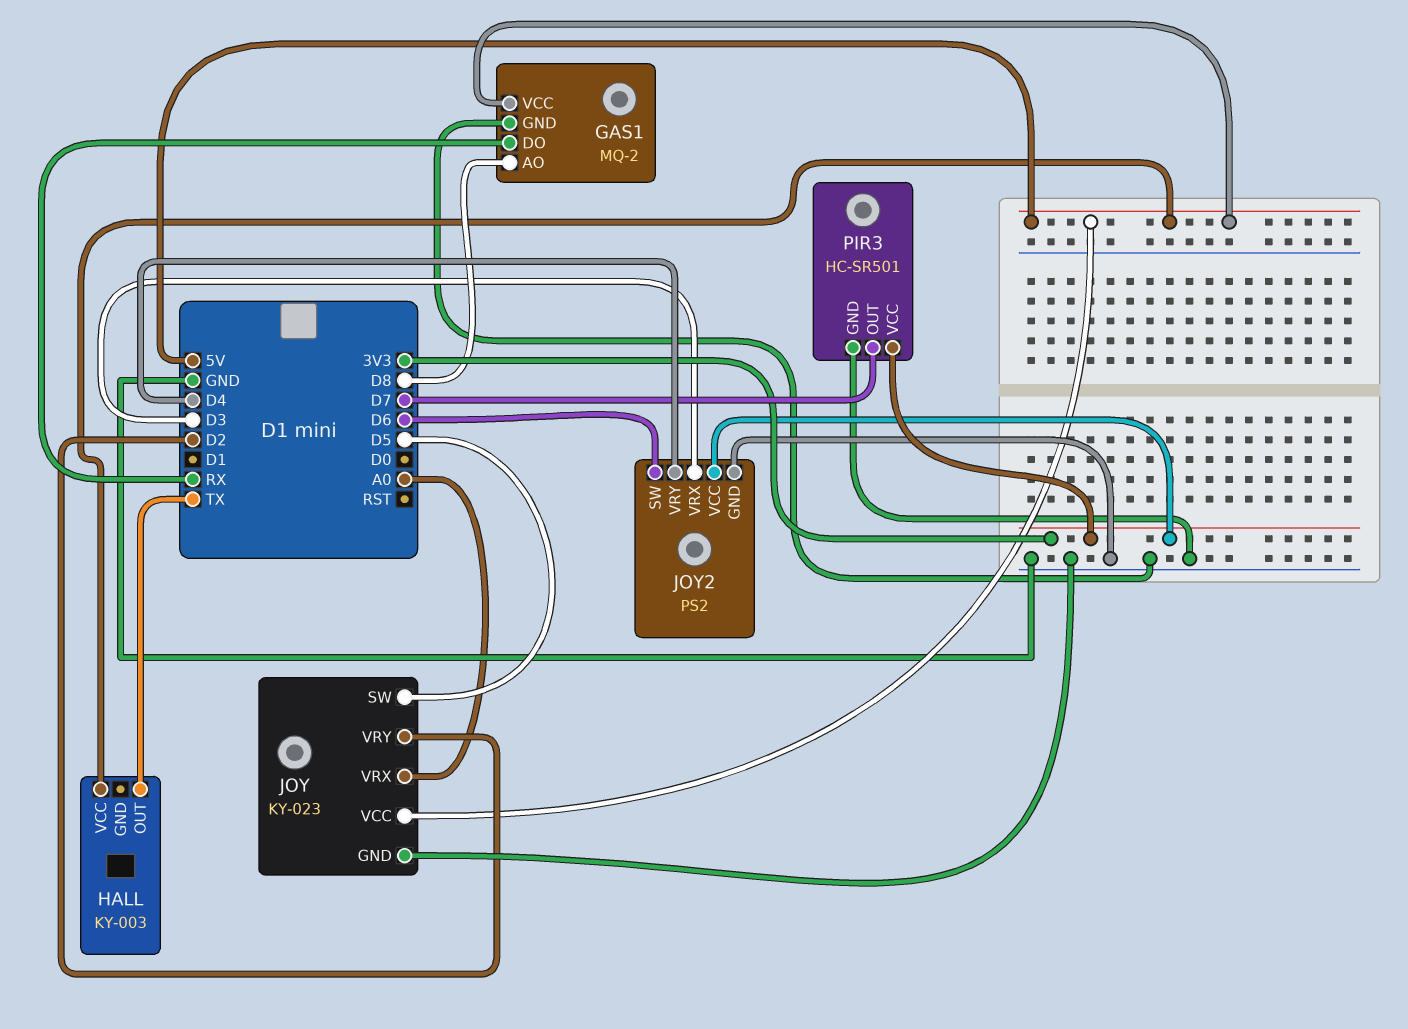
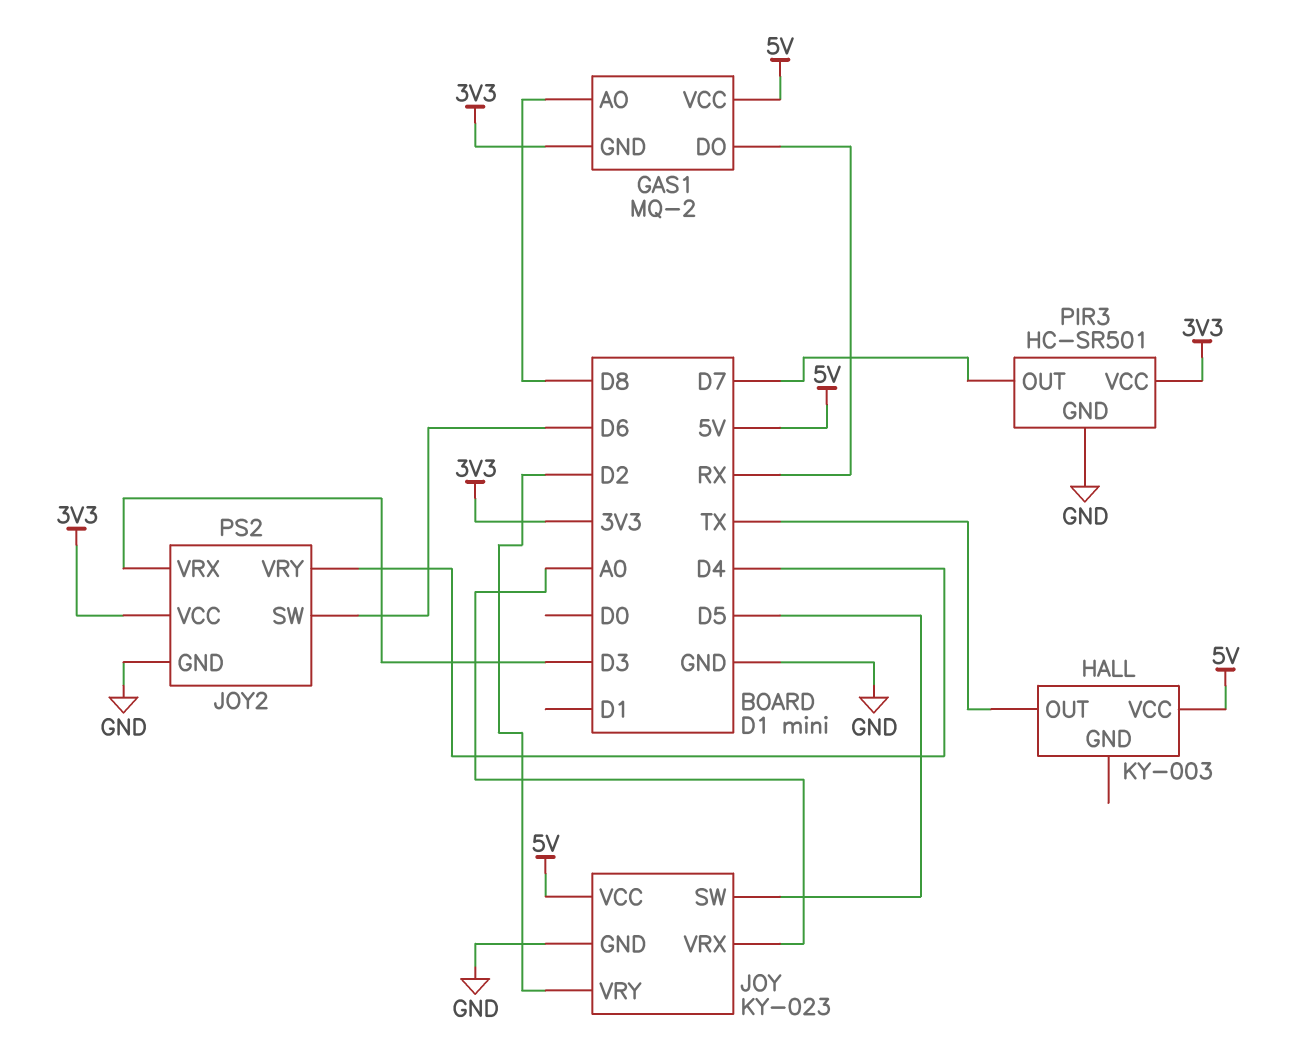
GAS1 pin GND: GND -> 3V3

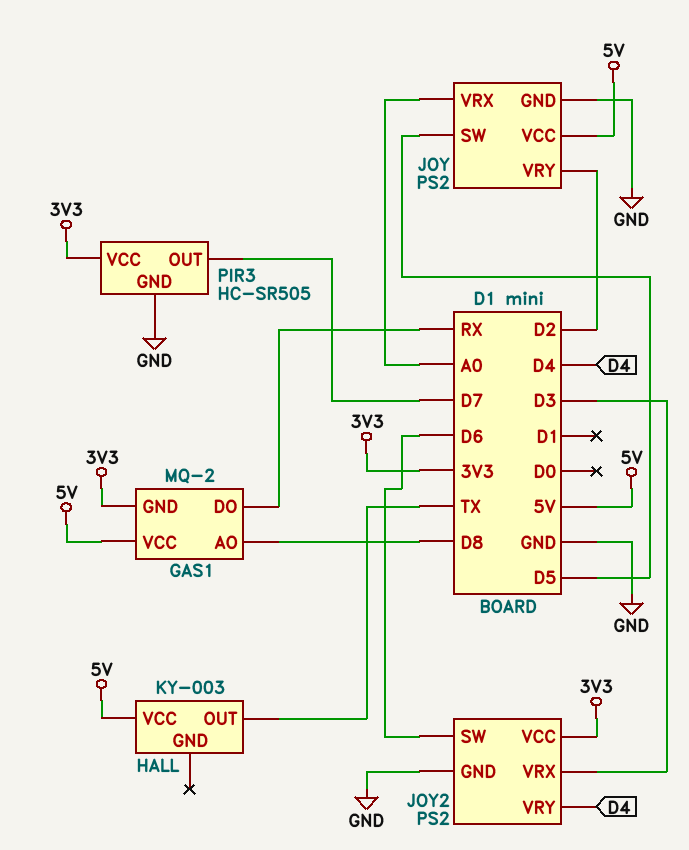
JOY: KY-023 -> PS2
PIR3: HC-SR501 -> HC-SR505

